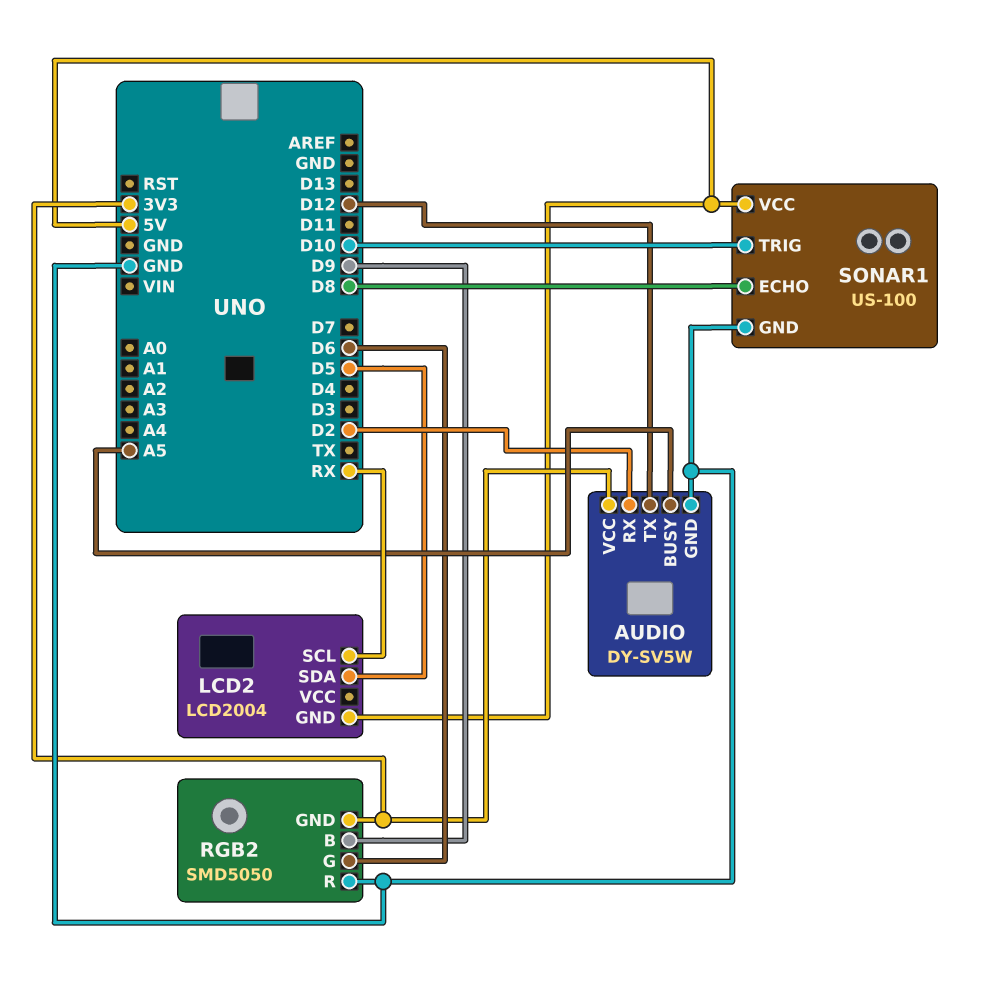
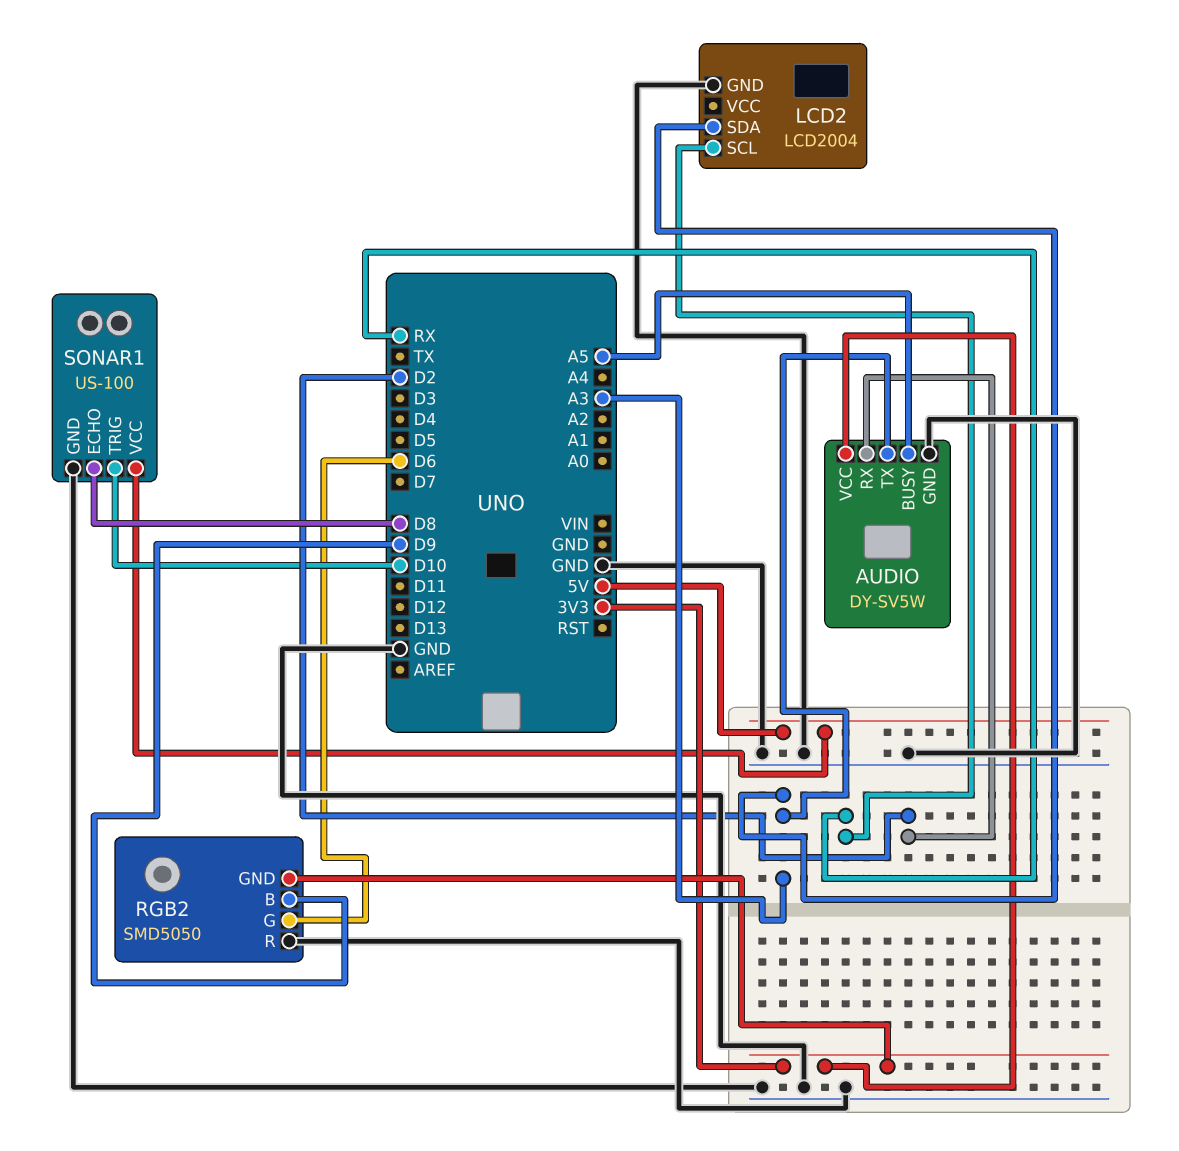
AUDIO pin TX: D12 -> A3
LCD2 pin GND: 5V -> GND
LCD2 pin SDA: D5 -> A3

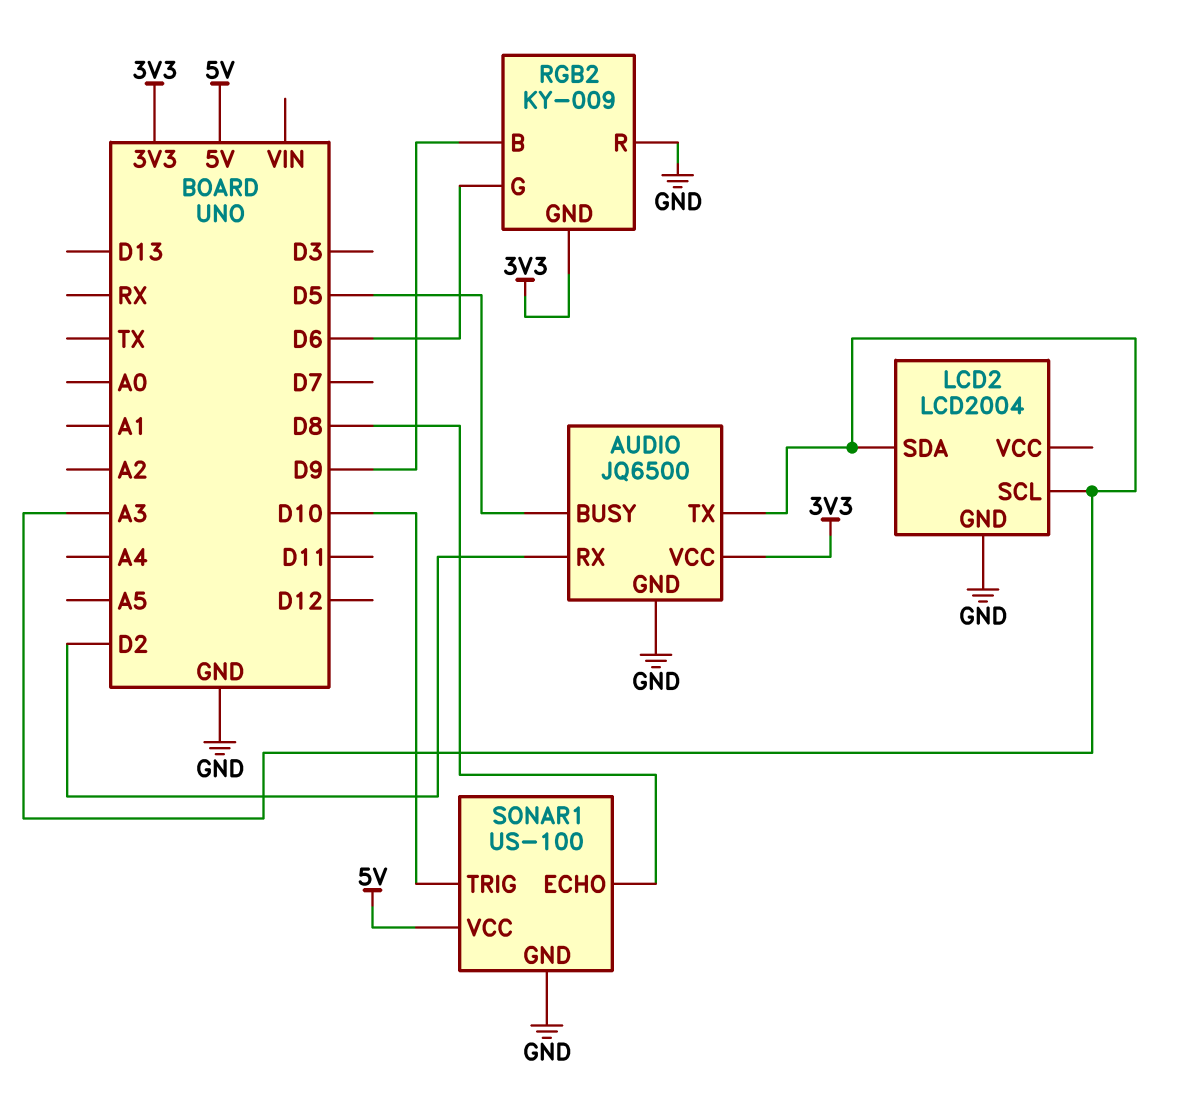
AUDIO: DY-SV5W -> JQ6500
AUDIO pin BUSY: A5 -> D5
LCD2 pin SCL: RX -> A3
RGB2: SMD5050 -> KY-009

